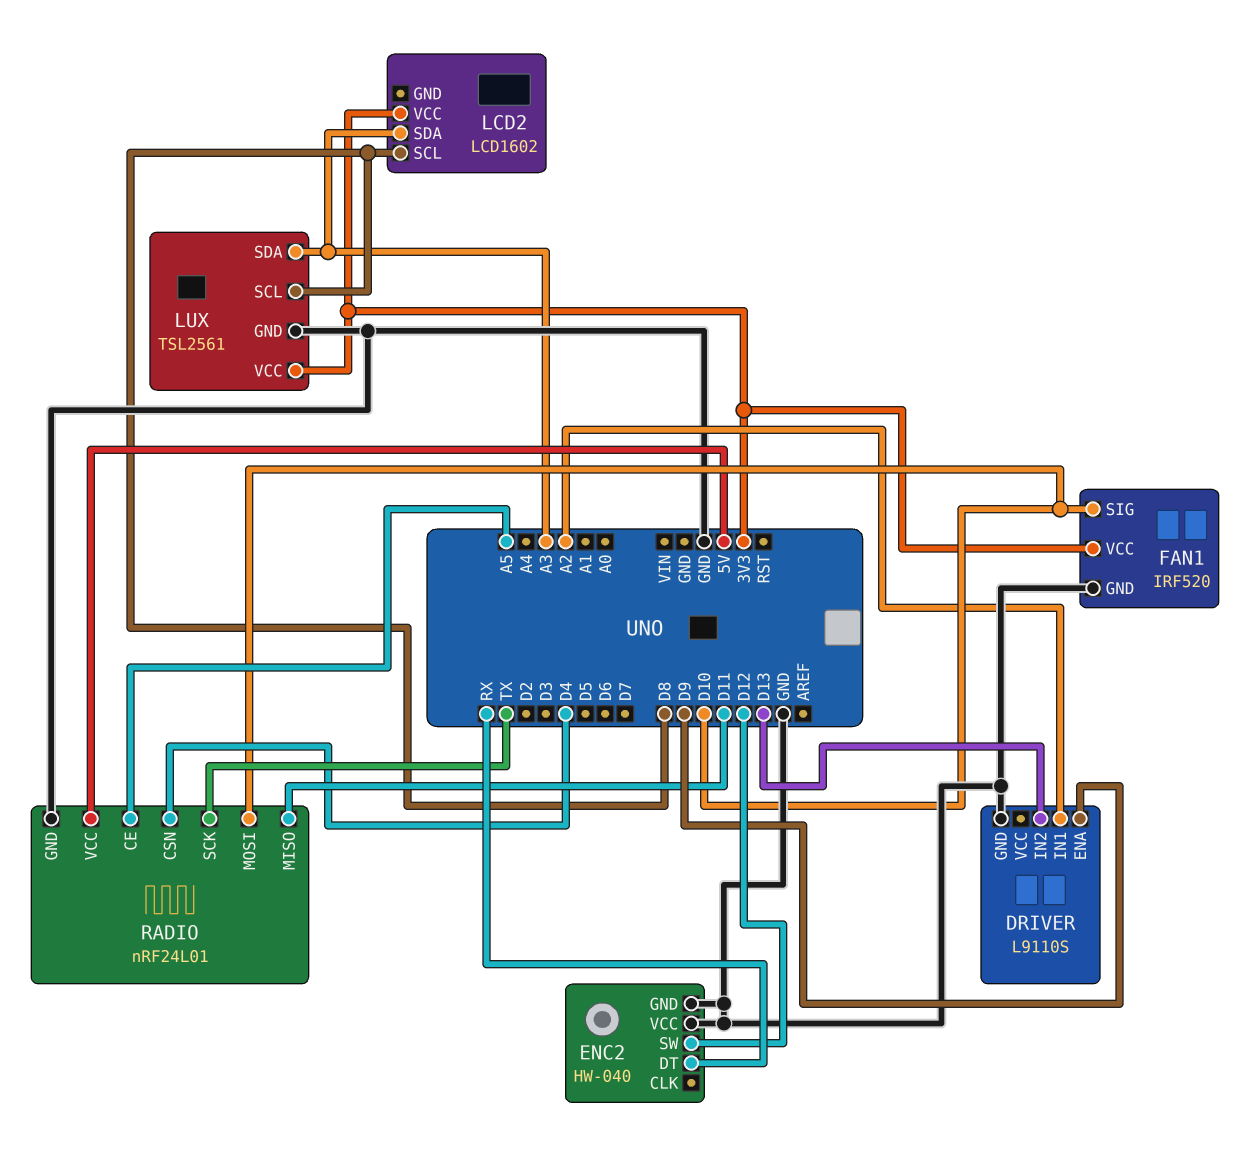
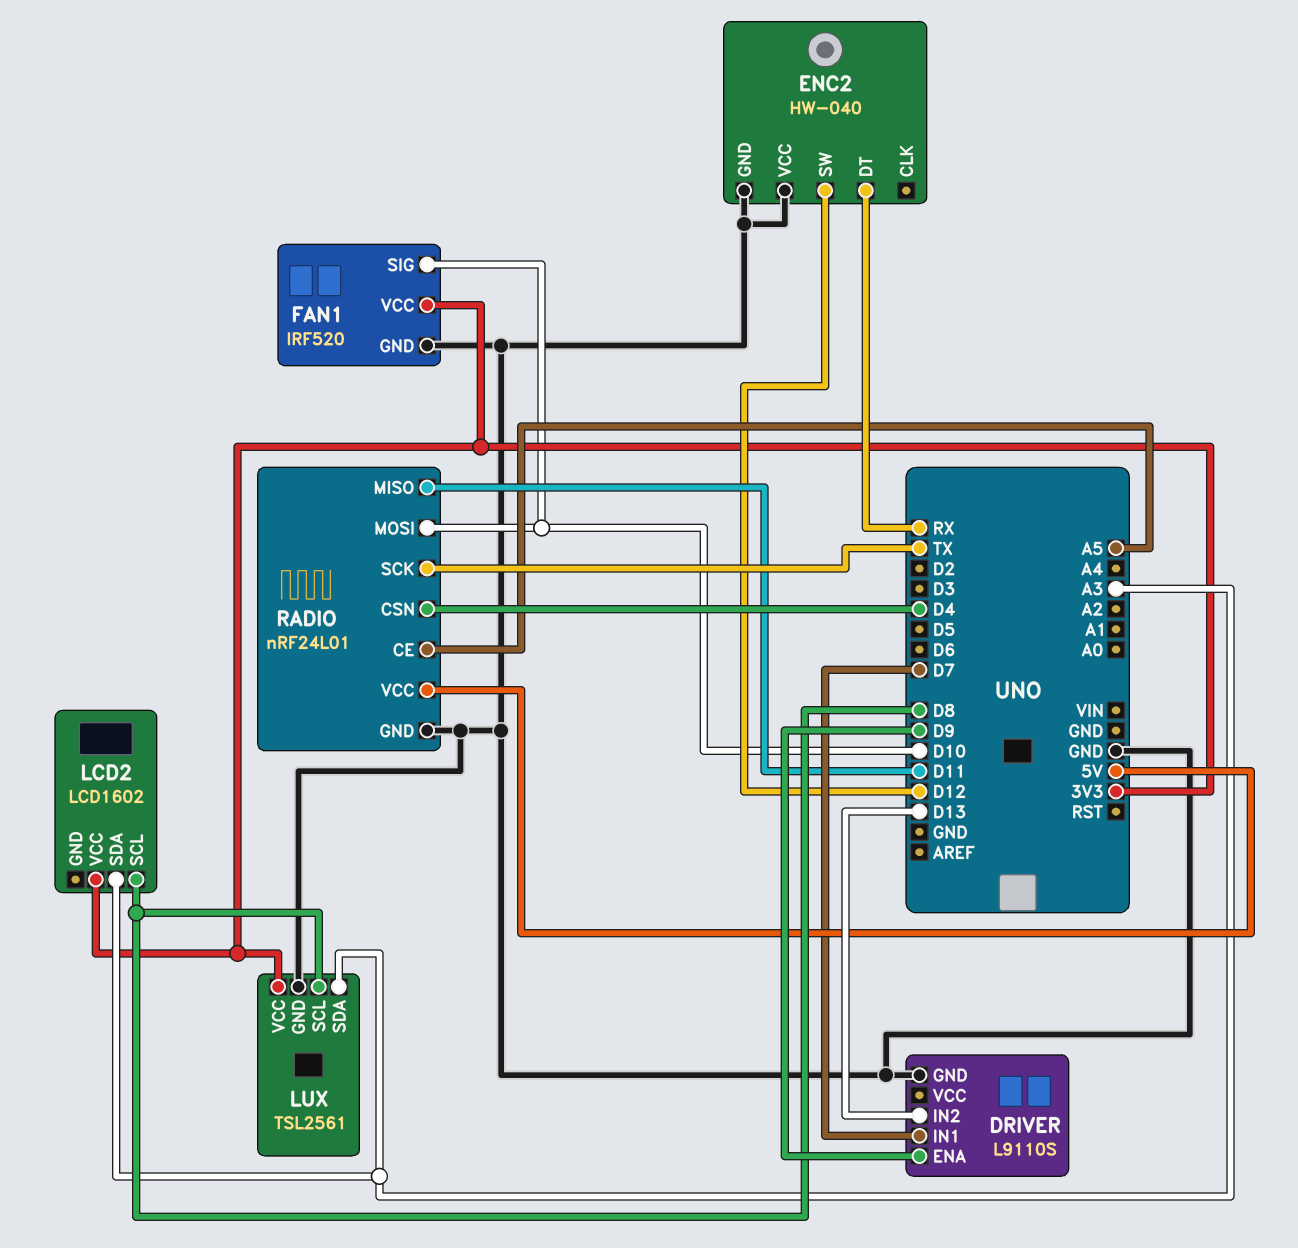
DRIVER pin IN1: A2 -> D7

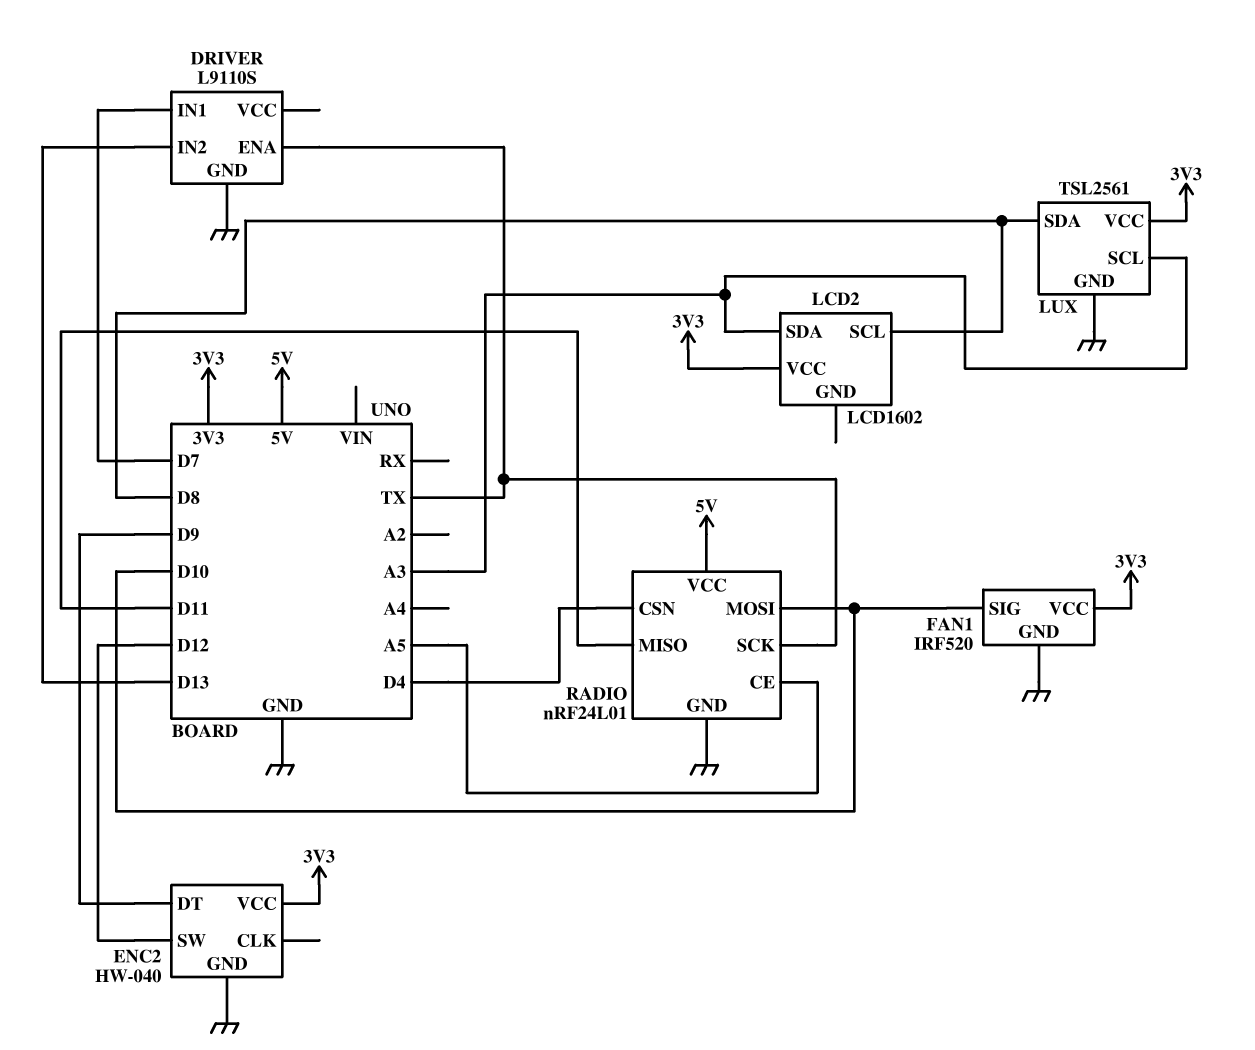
DRIVER pin ENA: D9 -> TX
ENC2 pin DT: RX -> D9
ENC2 pin VCC: GND -> 3V3
LUX pin SCL: D8 -> A3
LUX pin SDA: A3 -> D8

